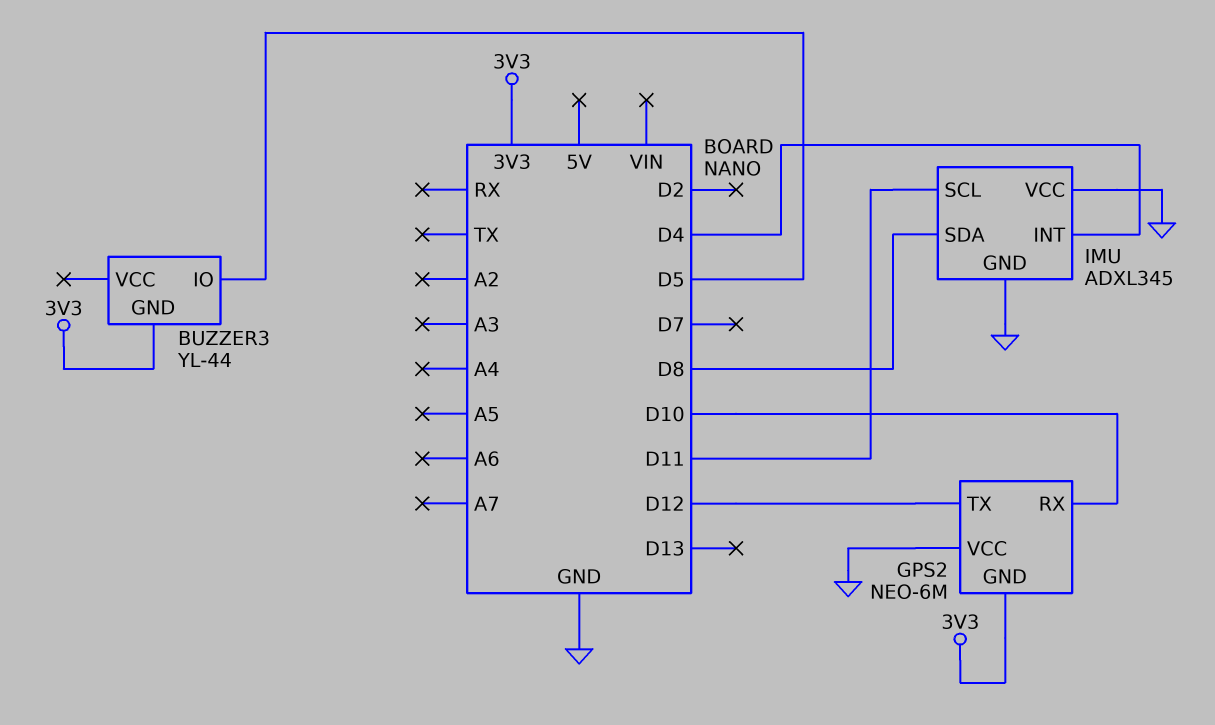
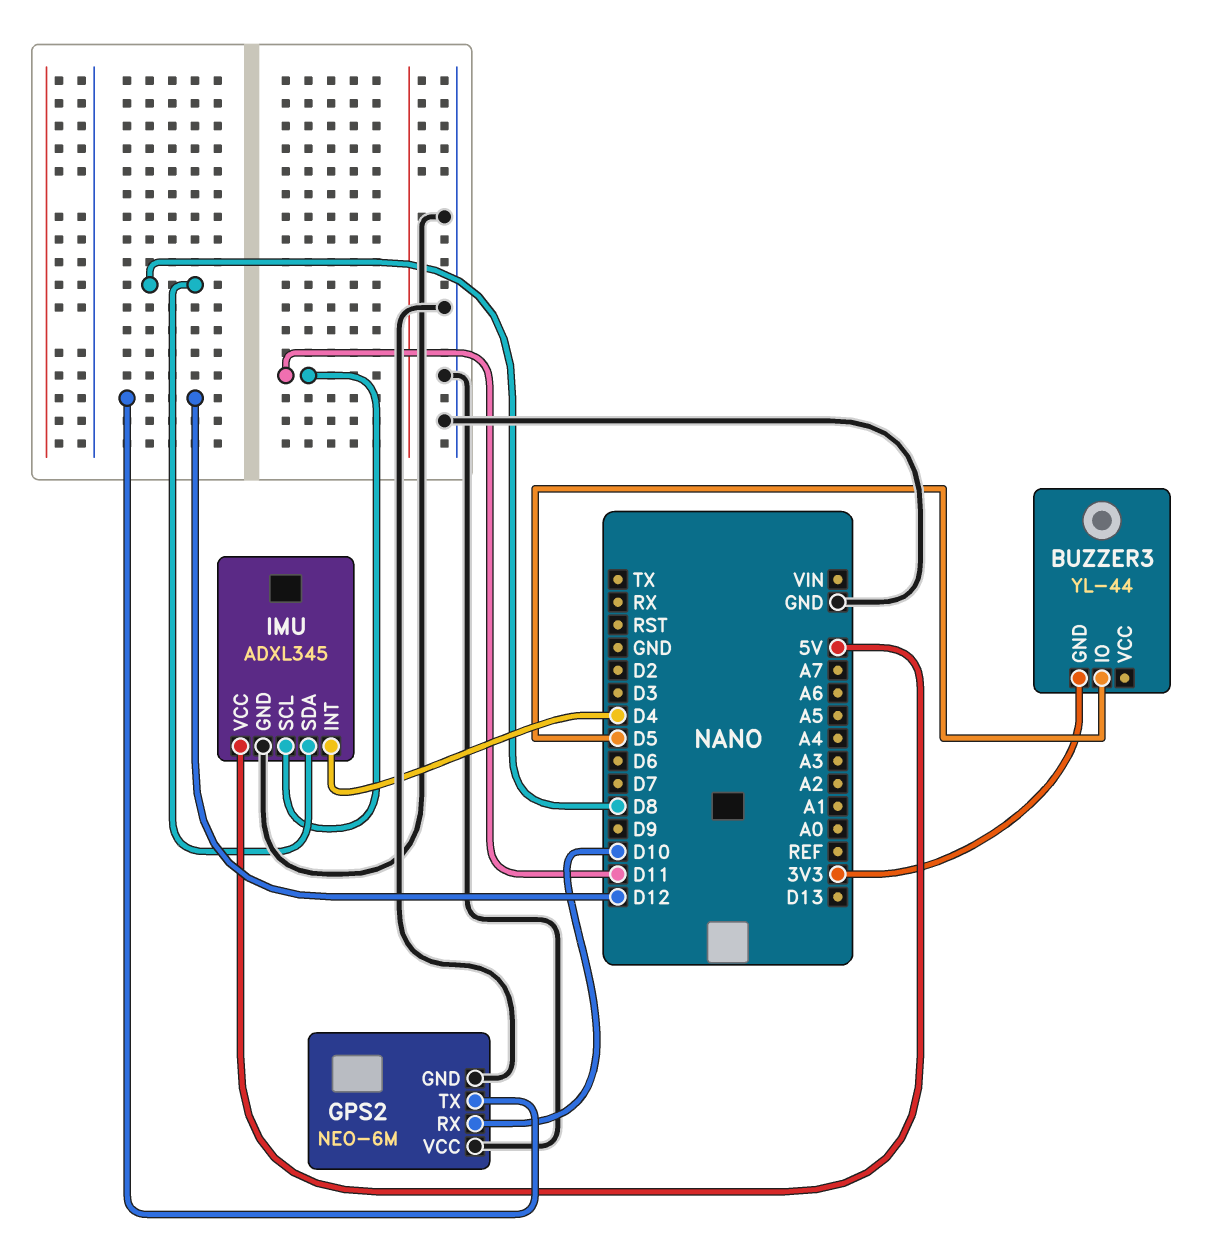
GPS2 pin GND: 3V3 -> GND
IMU pin VCC: GND -> 5V

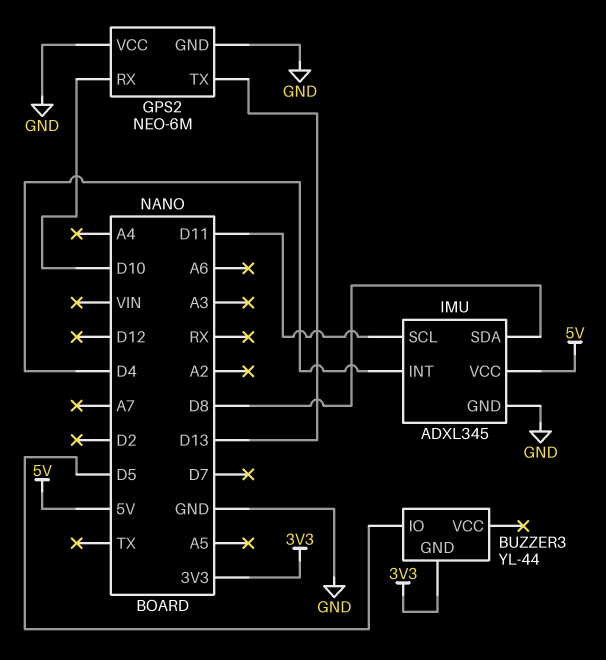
GPS2 pin TX: D12 -> D13

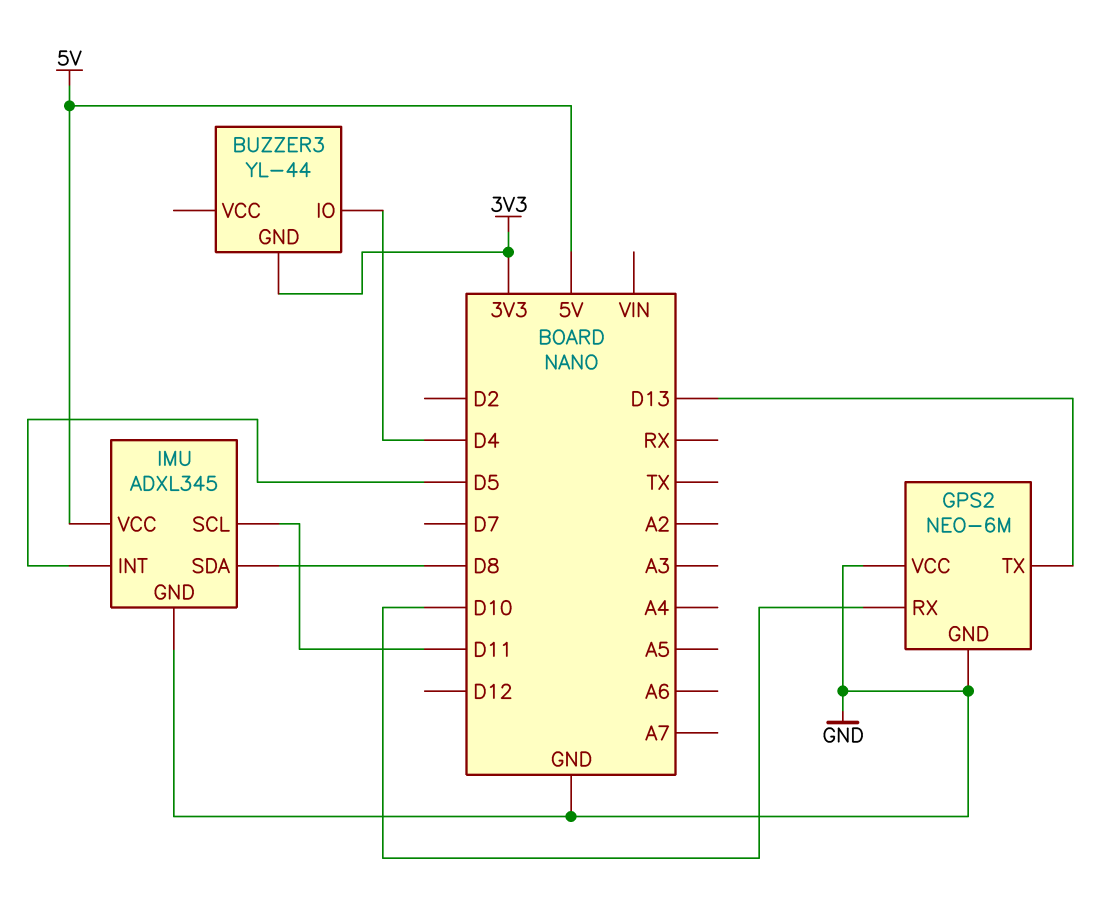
BUZZER3 pin IO: D5 -> D4
IMU pin INT: D4 -> D5

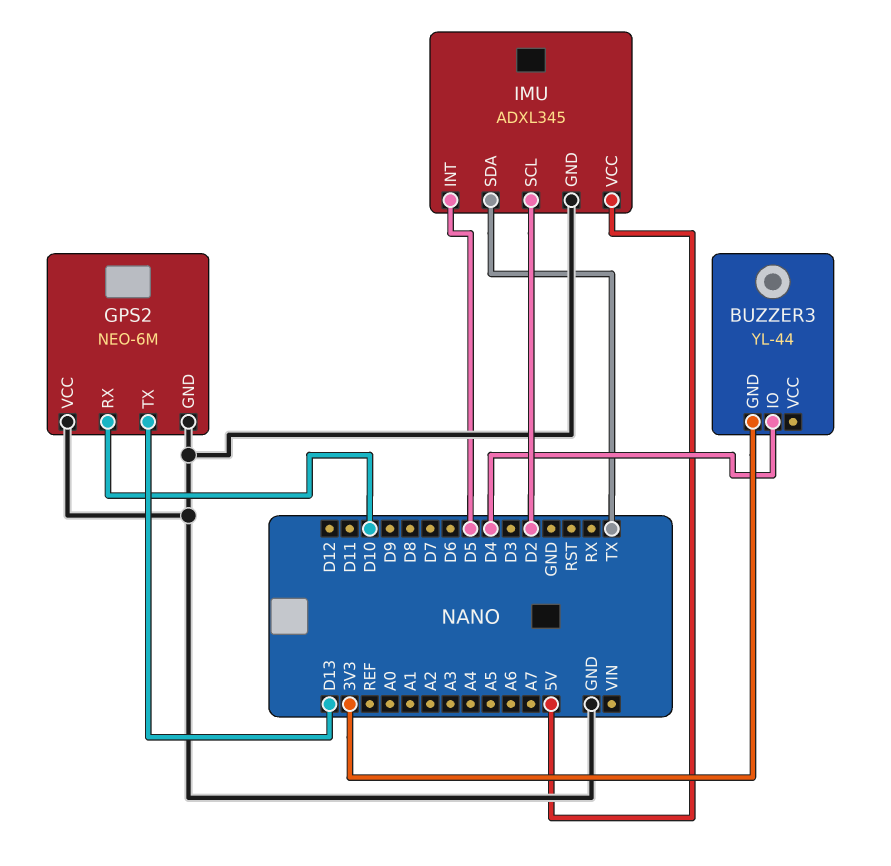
IMU pin SCL: D11 -> D2
IMU pin SDA: D8 -> TX

